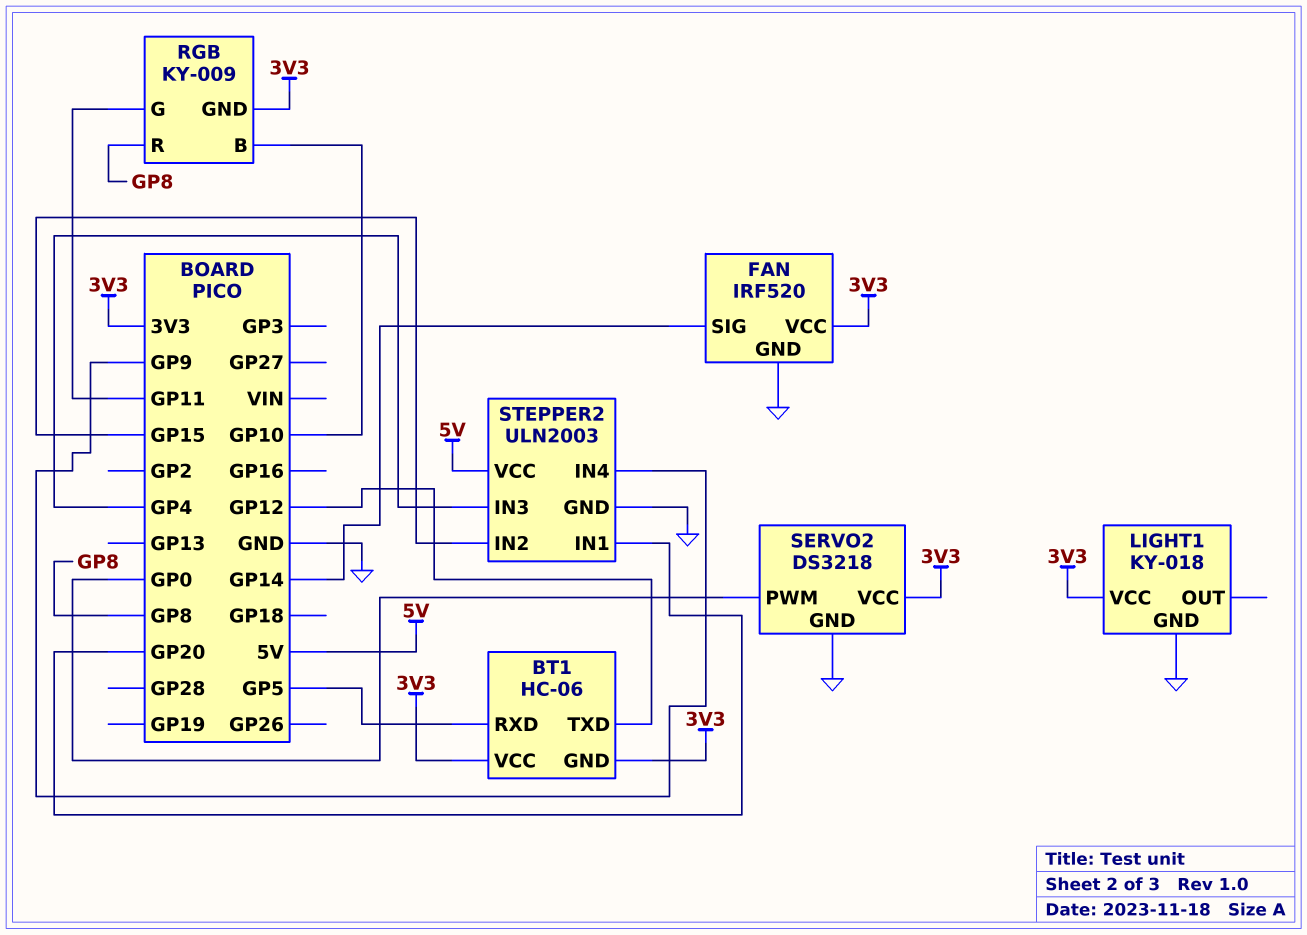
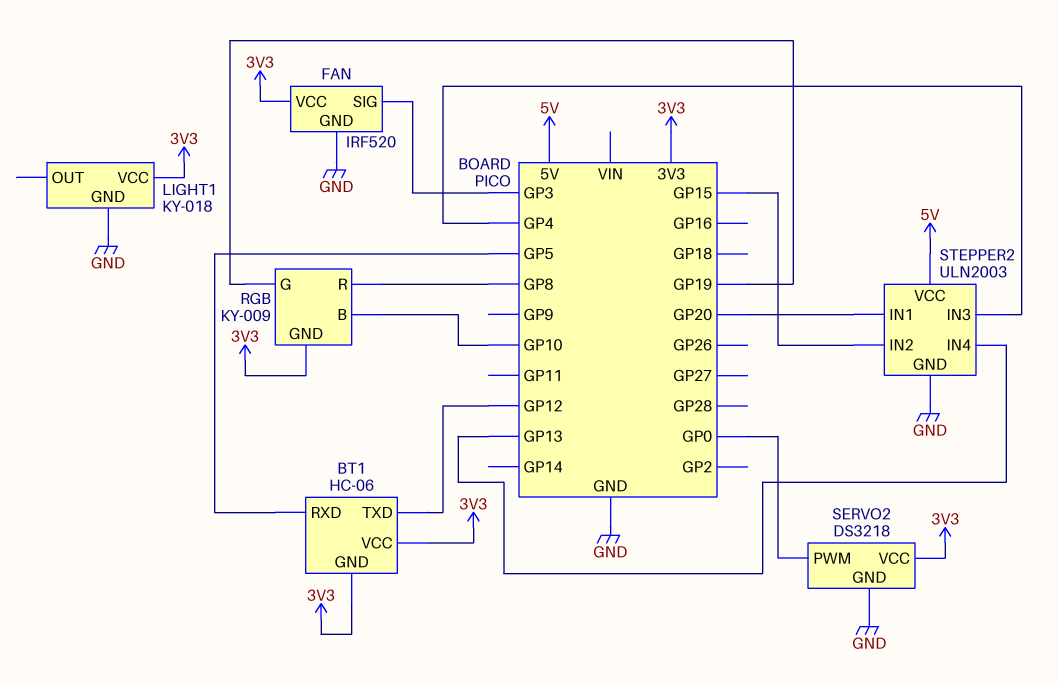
FAN pin SIG: GP14 -> GP3
RGB pin G: GP11 -> GP19
STEPPER2 pin IN4: GP9 -> GP13

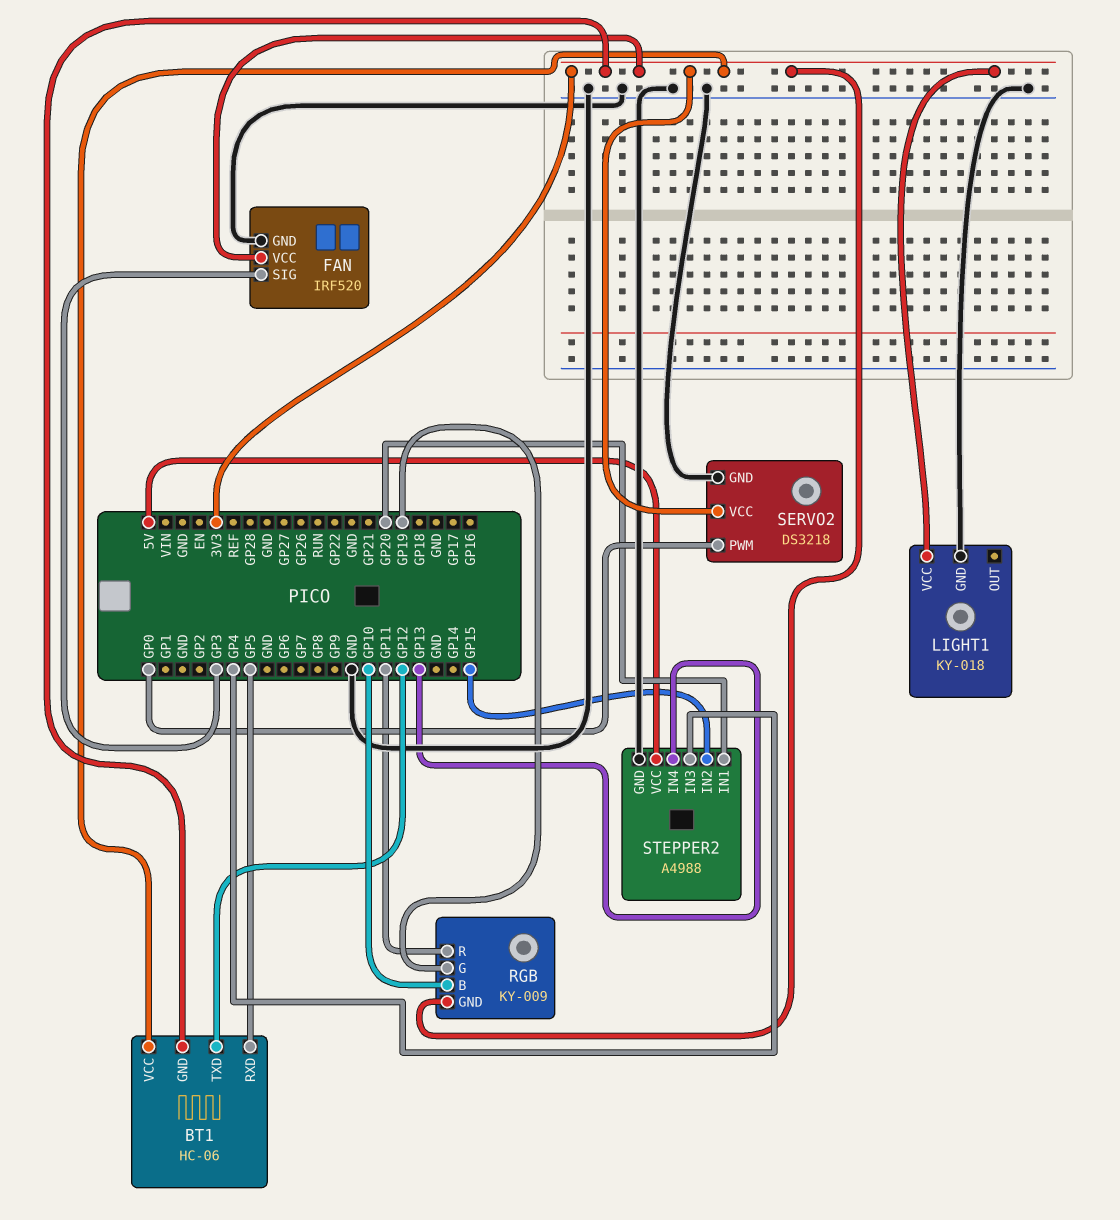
RGB pin R: GP8 -> GP11
STEPPER2: ULN2003 -> A4988

